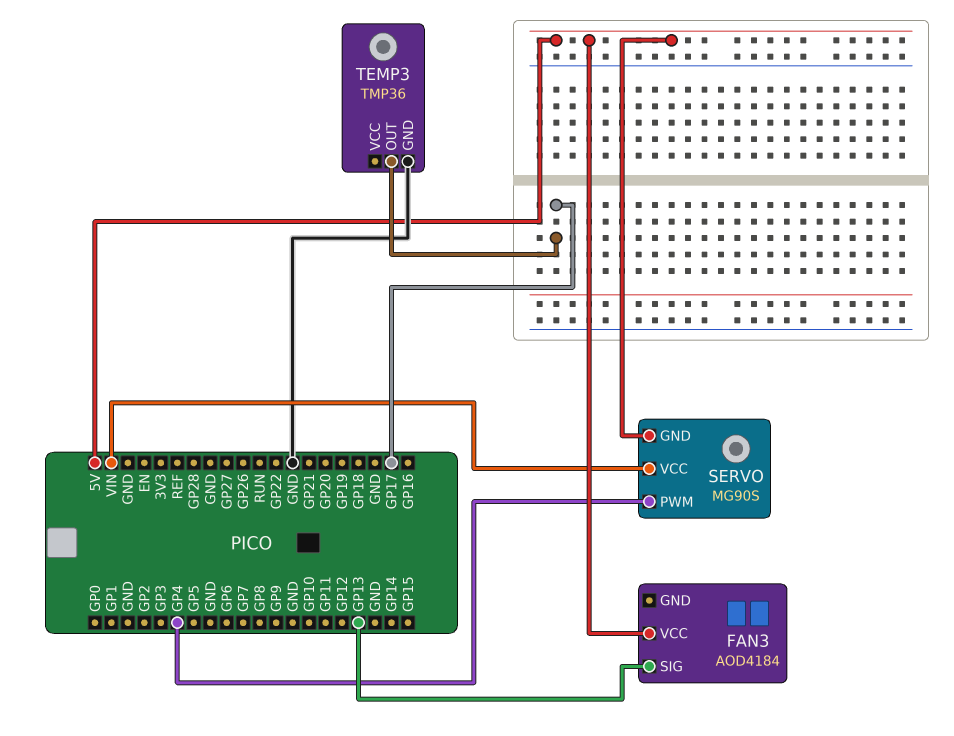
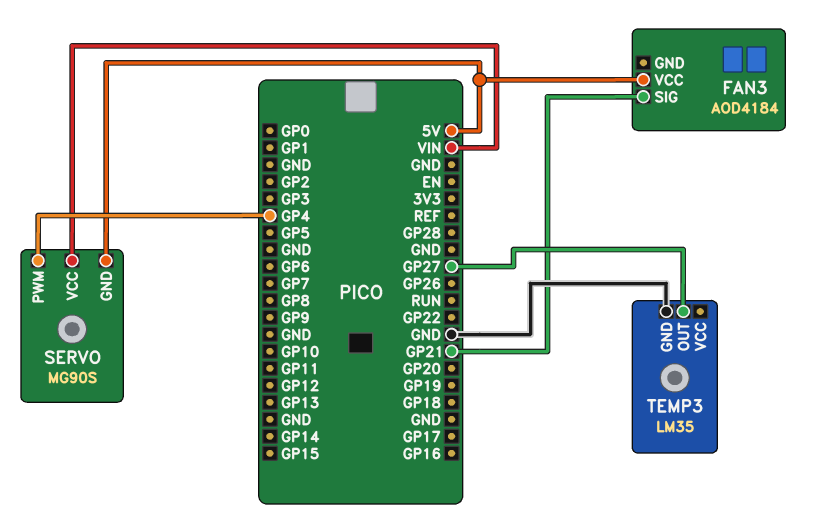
FAN3 pin SIG: GP13 -> GP21
TEMP3: TMP36 -> LM35
TEMP3 pin OUT: GP17 -> GP27

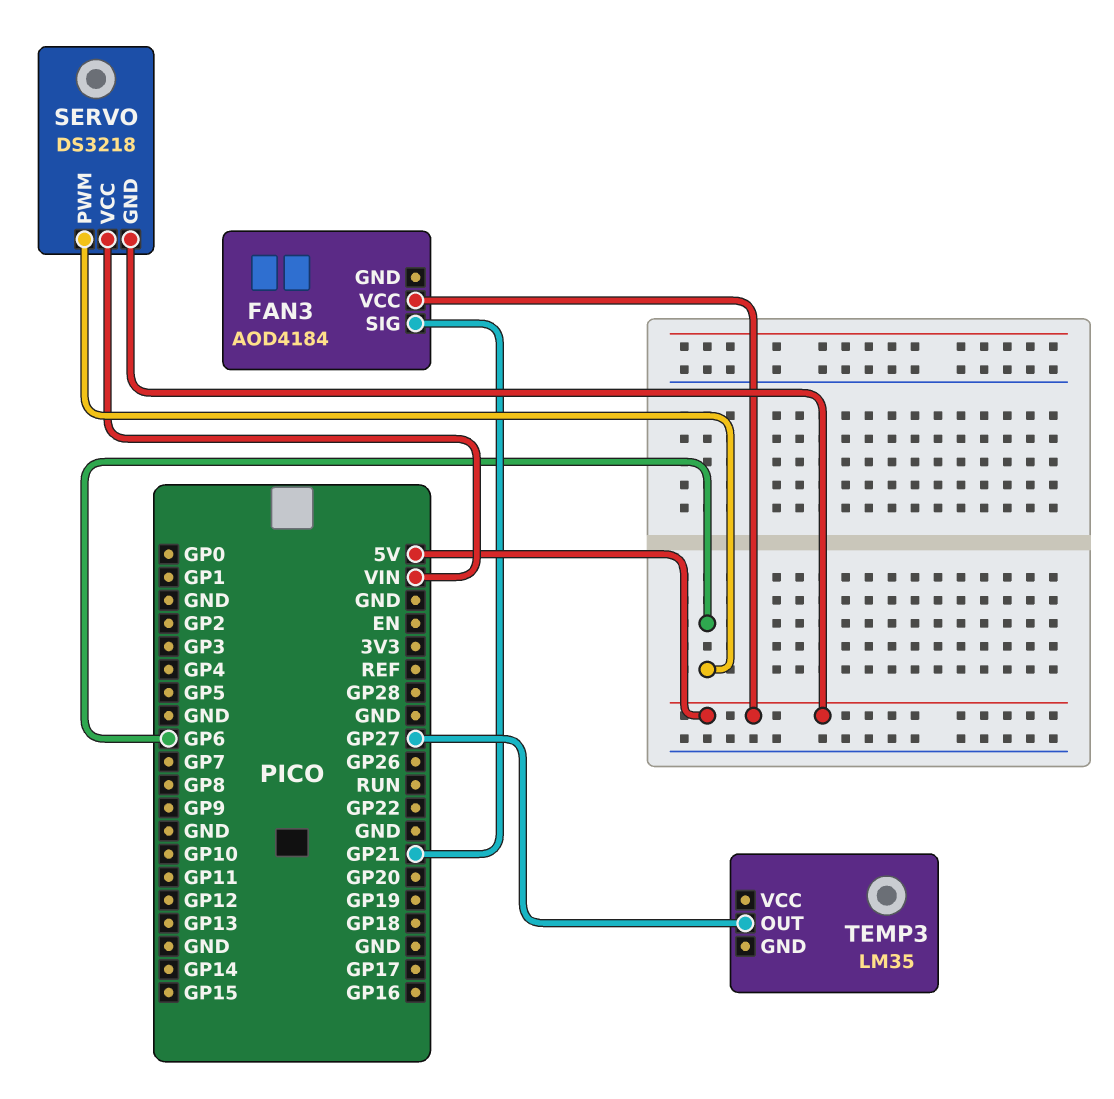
SERVO: MG90S -> DS3218
SERVO pin PWM: GP4 -> GP6
TEMP3 pin GND: GND -> none

